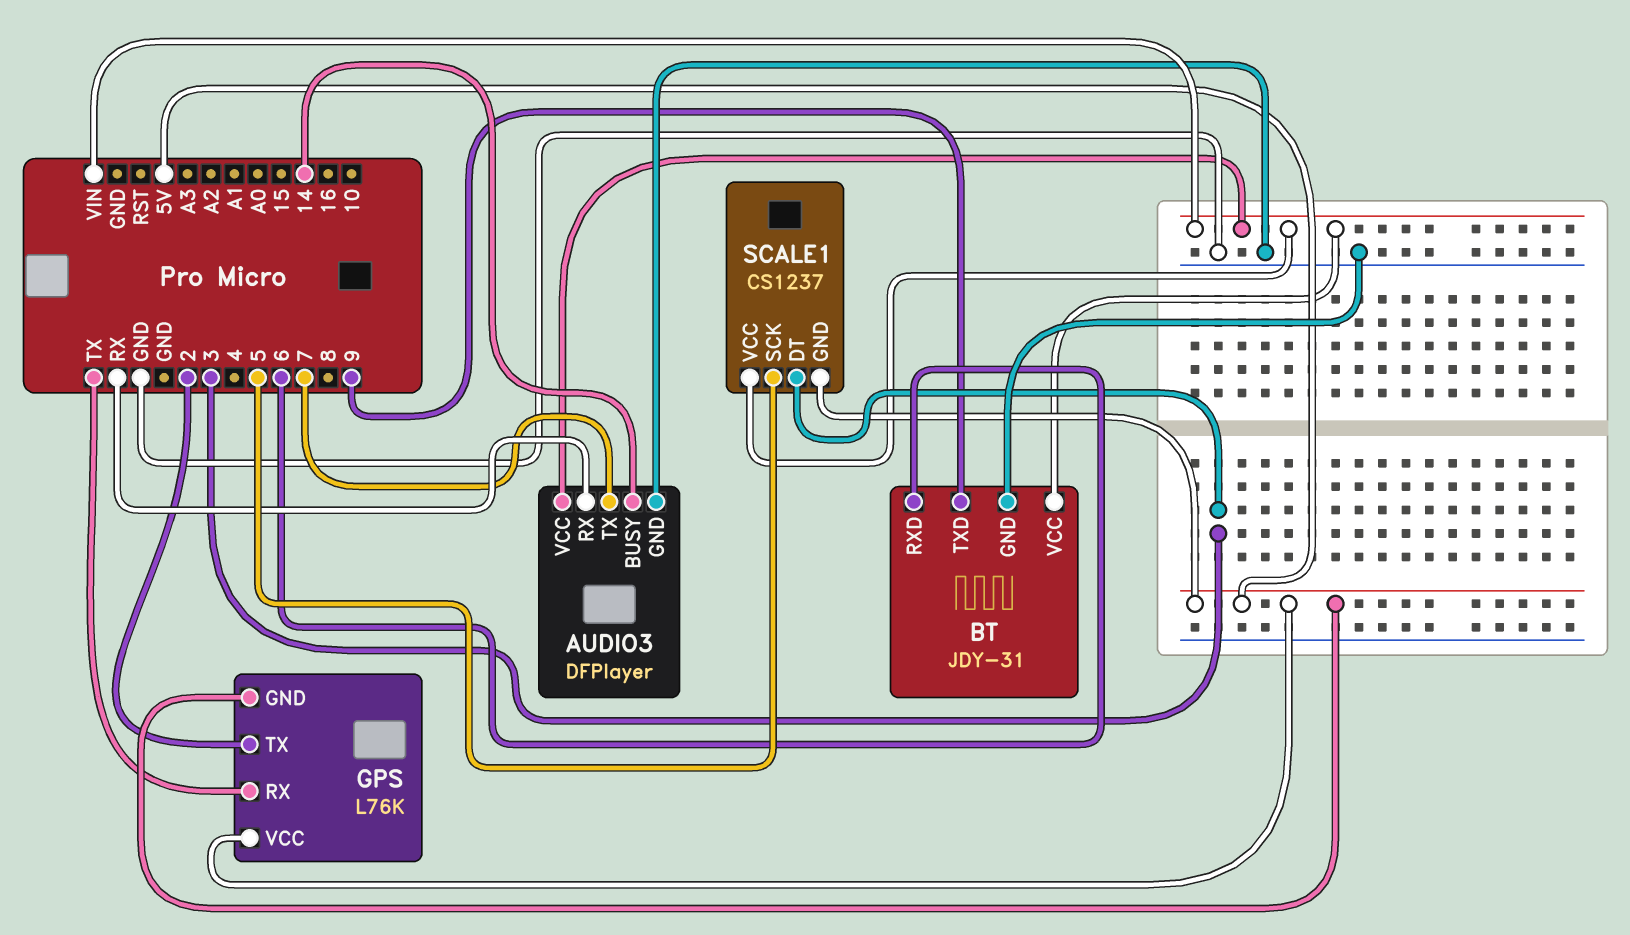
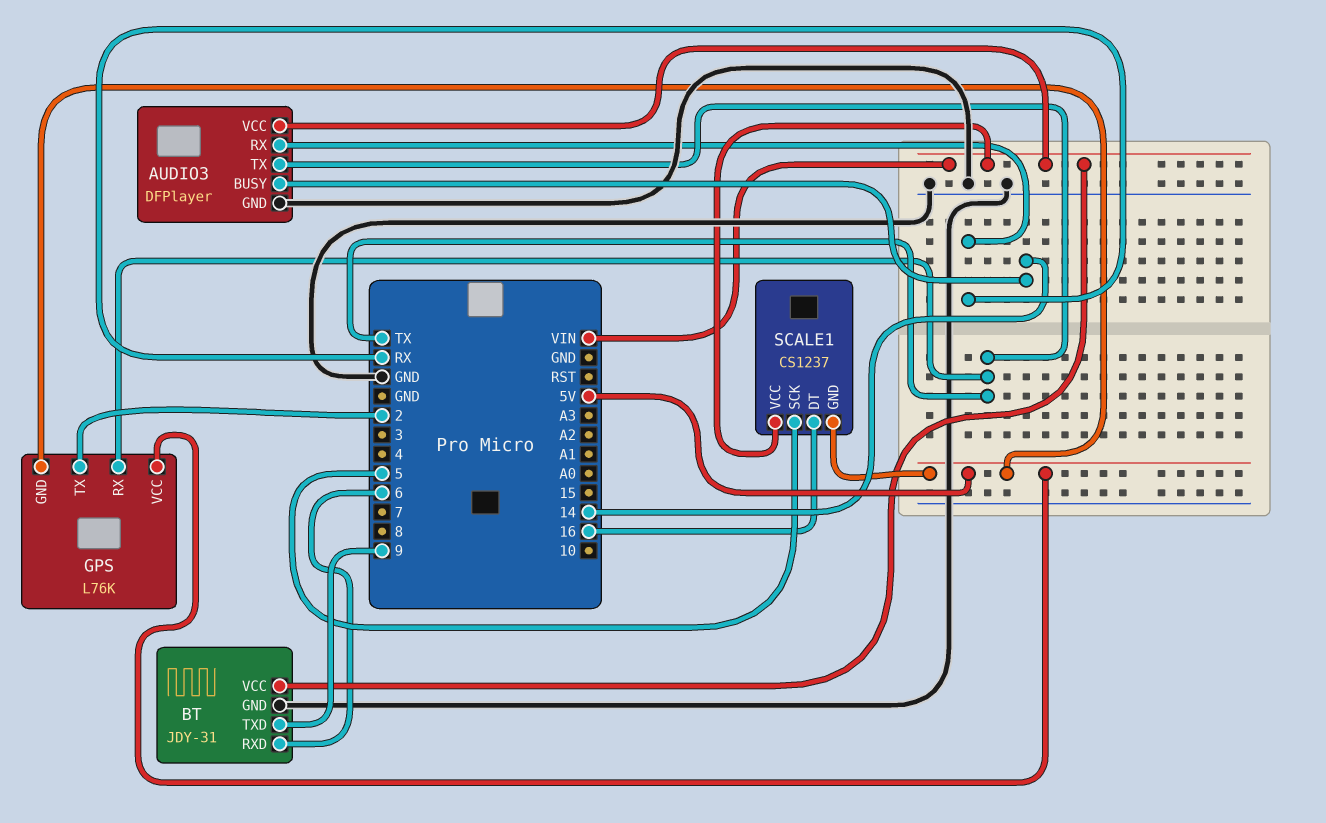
AUDIO3 pin TX: 7 -> TX
SCALE1 pin DT: 3 -> 16

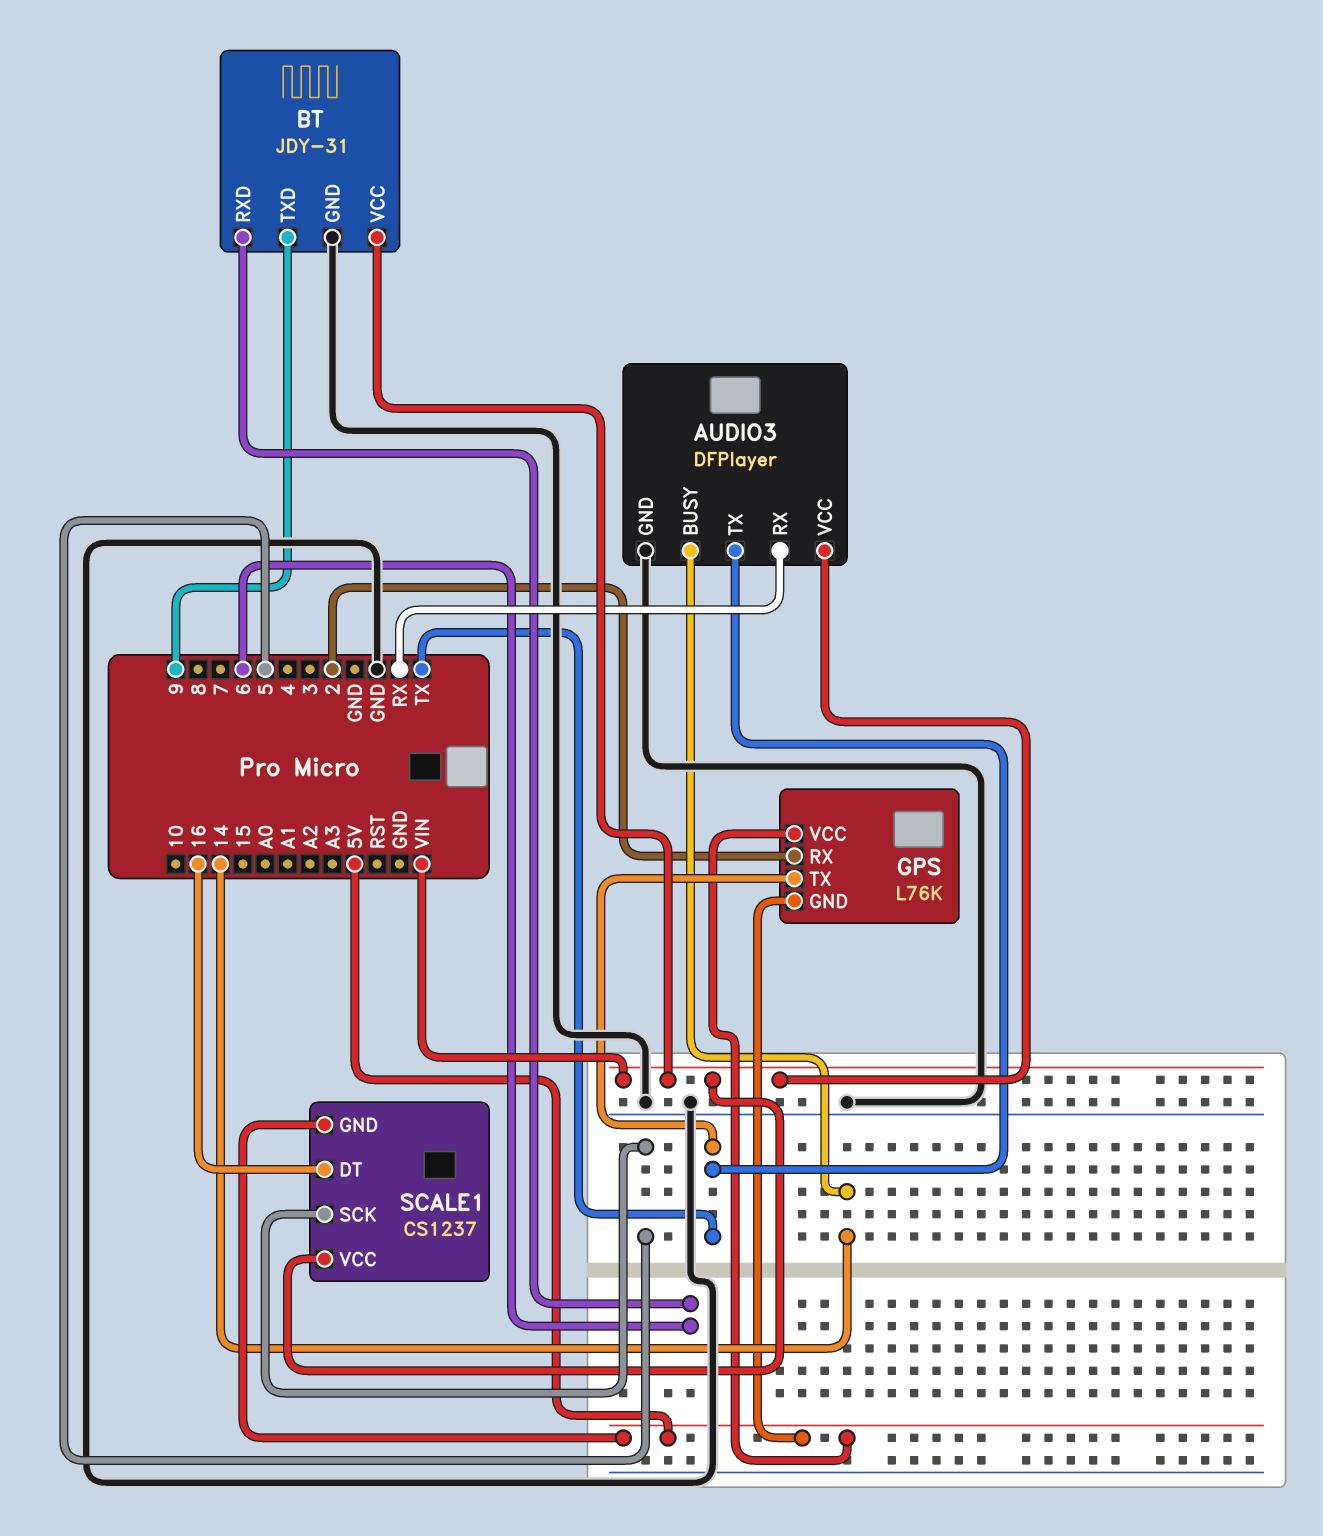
GPS pin RX: TX -> 2
GPS pin TX: 2 -> TX

